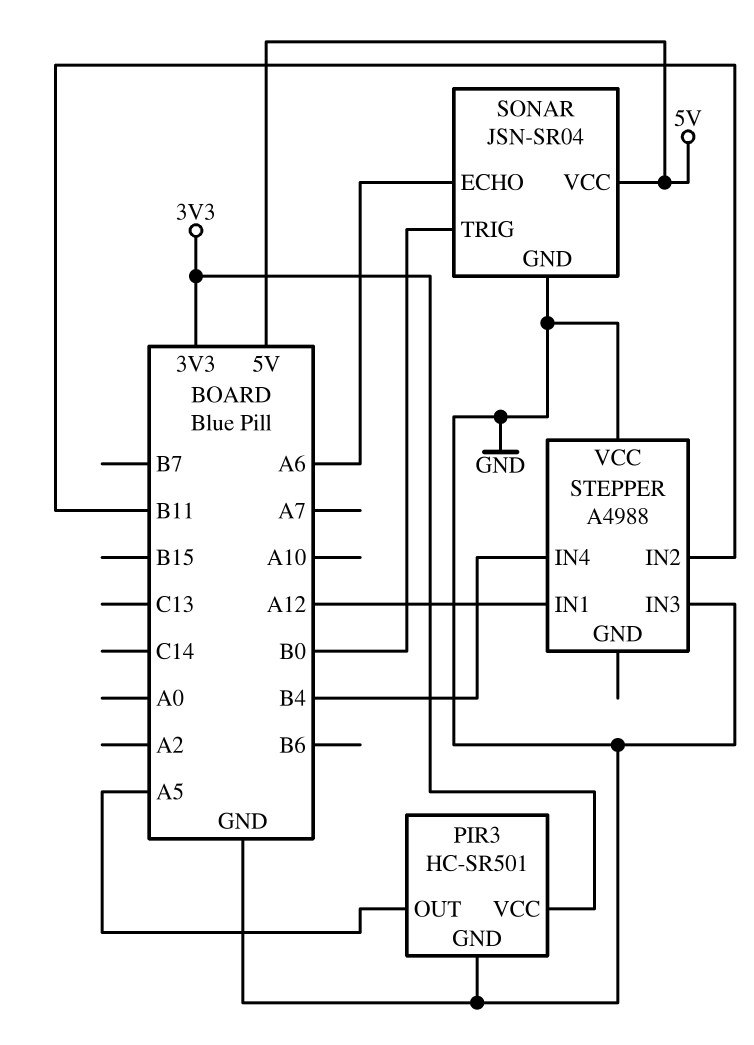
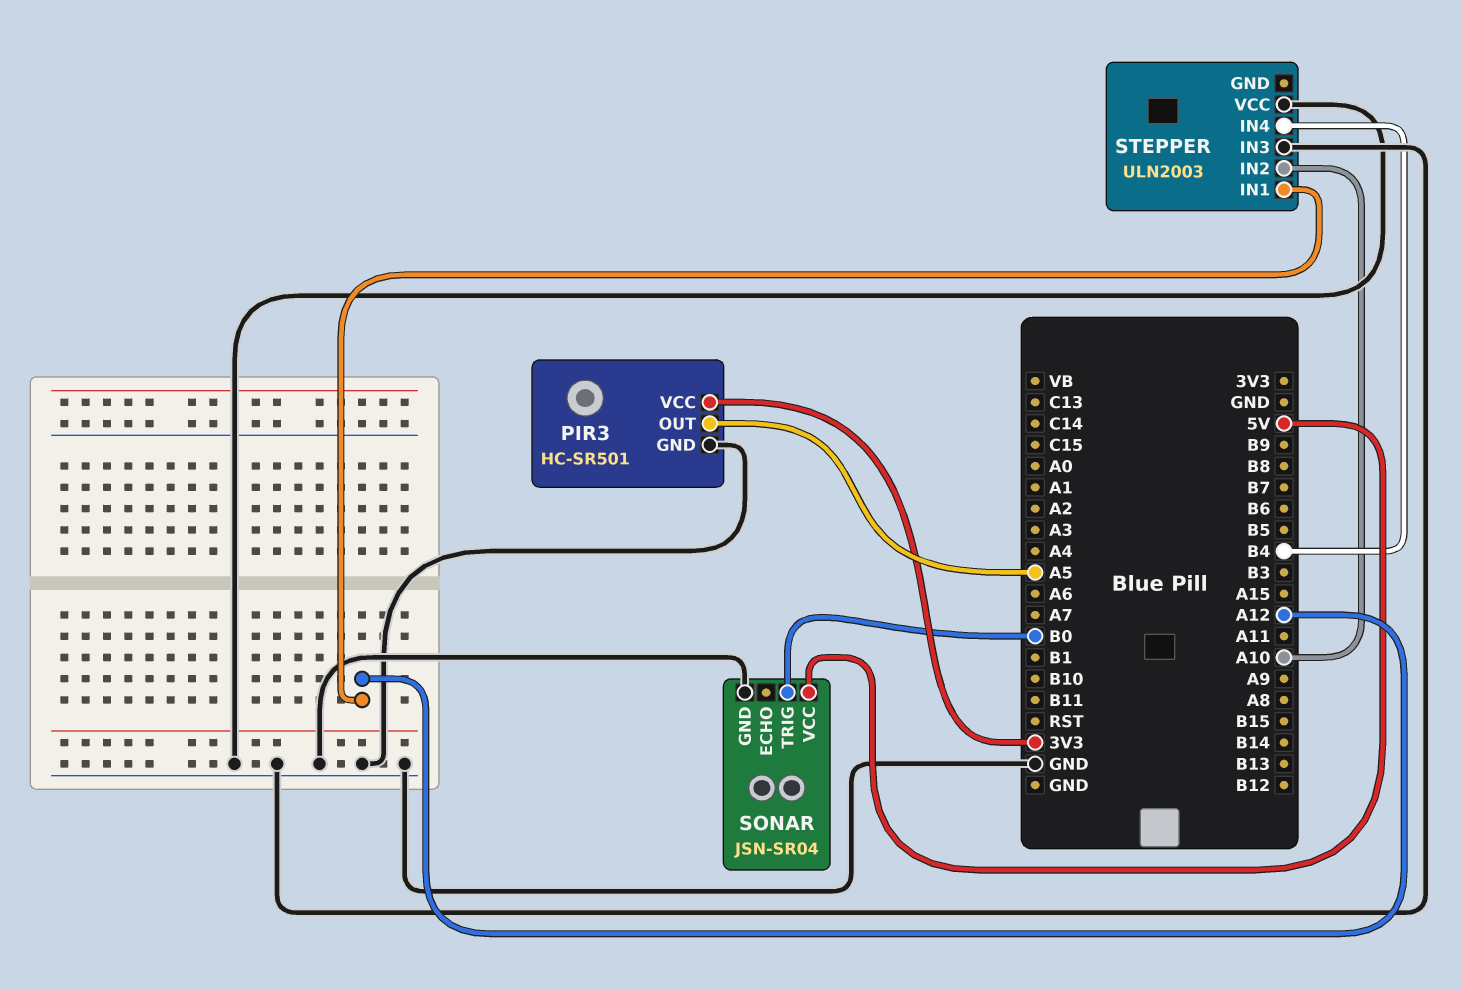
SONAR pin ECHO: A6 -> none
STEPPER: A4988 -> ULN2003
STEPPER pin IN2: B11 -> A10

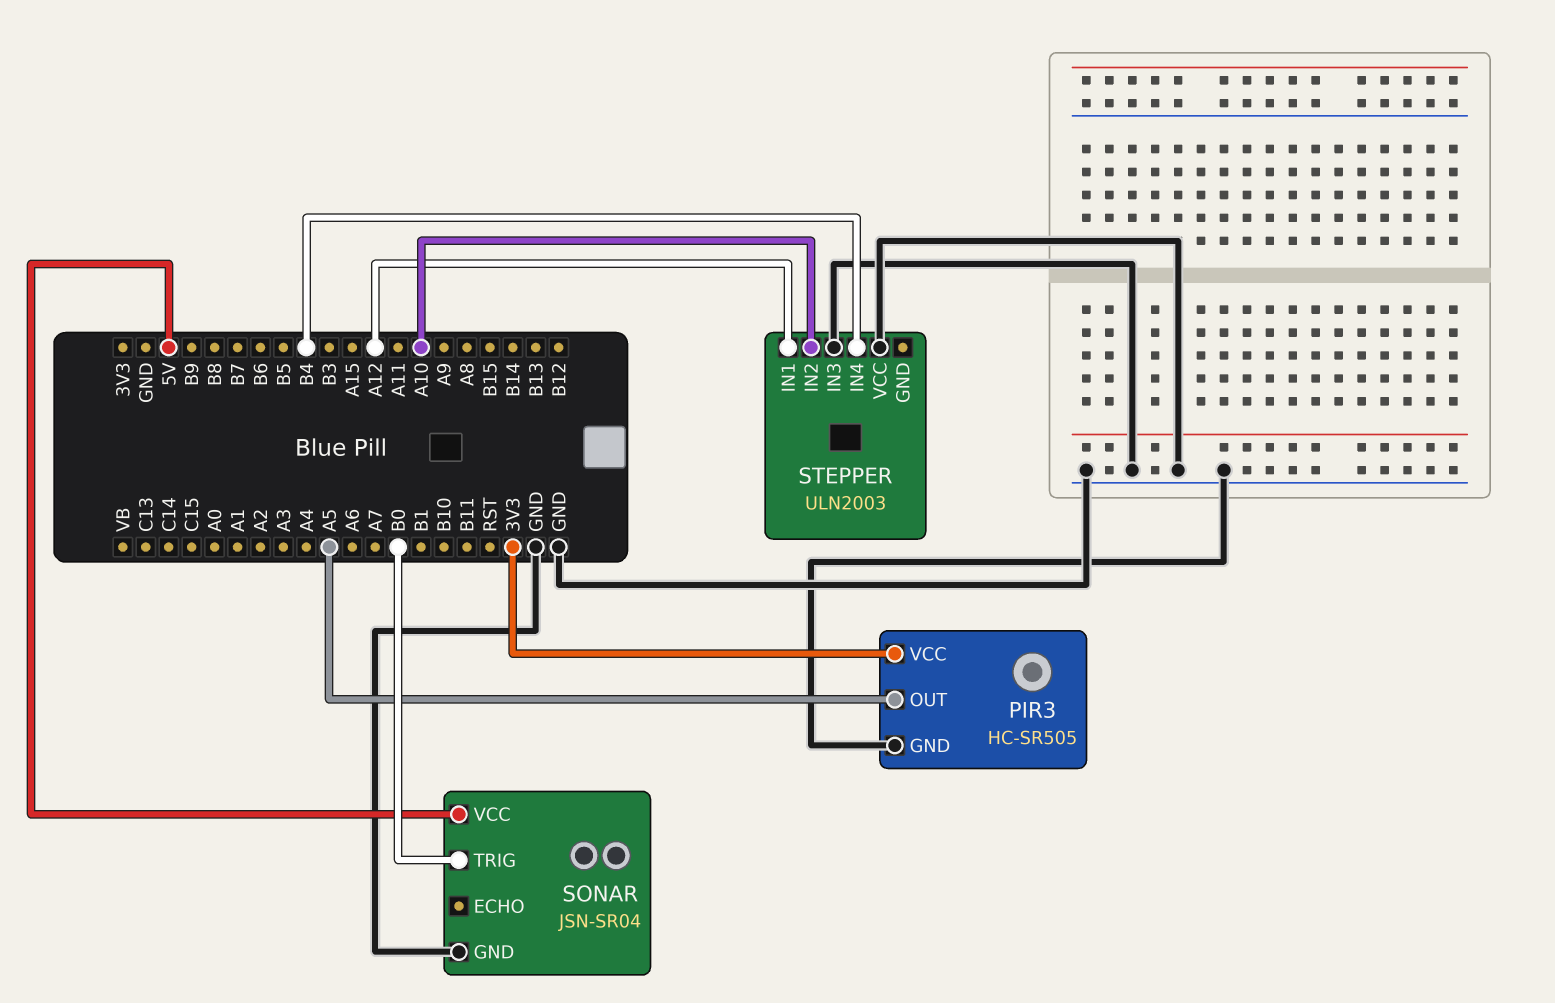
PIR3: HC-SR501 -> HC-SR505

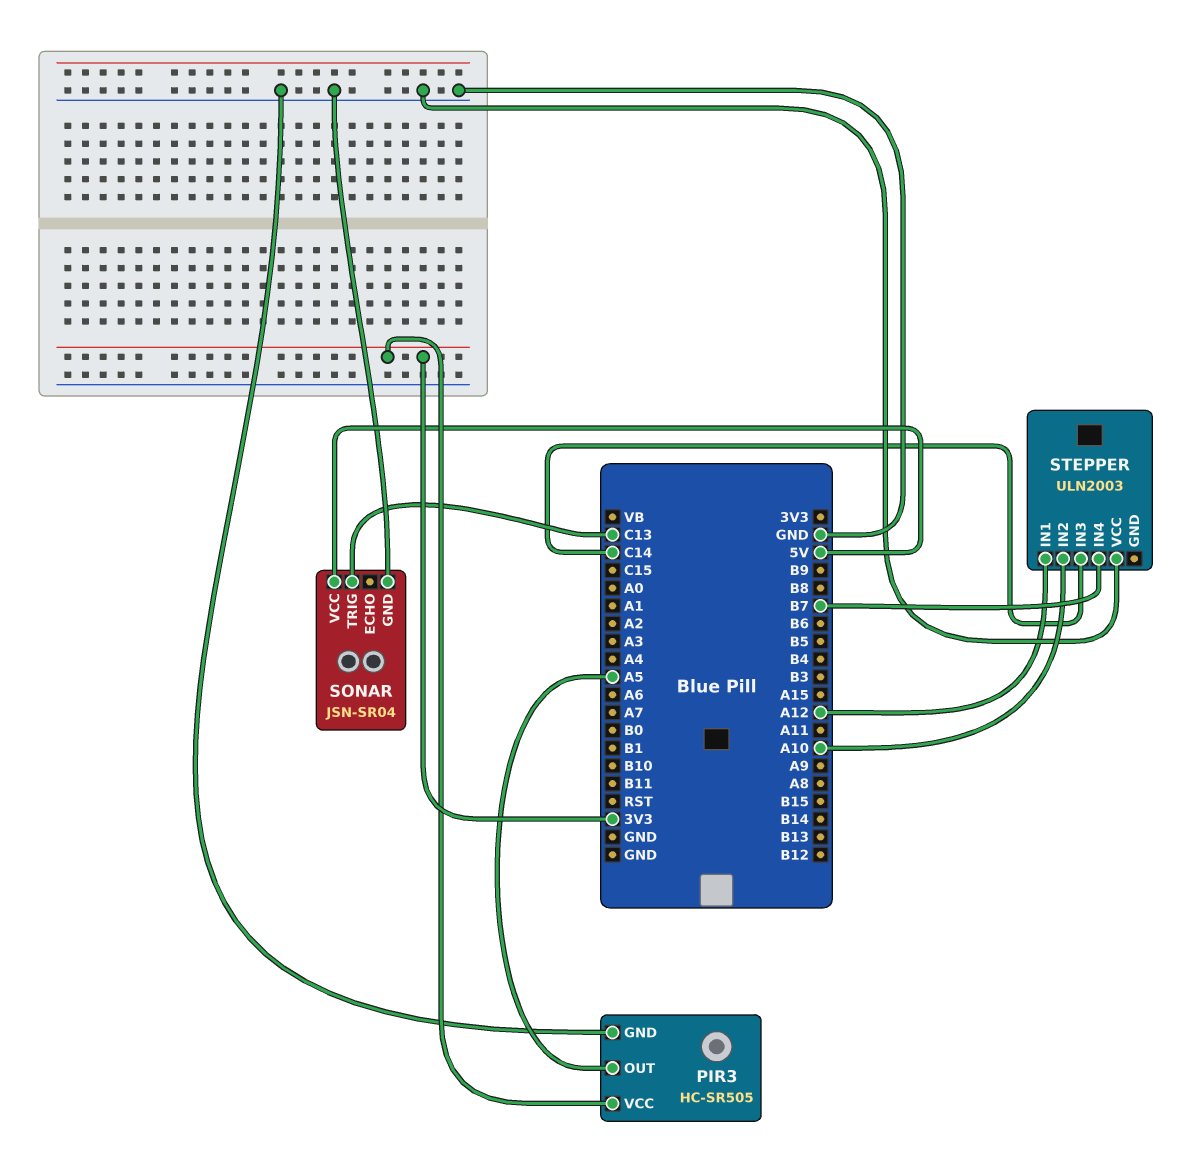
SONAR pin TRIG: B0 -> C13
STEPPER pin IN3: GND -> C14
STEPPER pin IN4: B4 -> B7

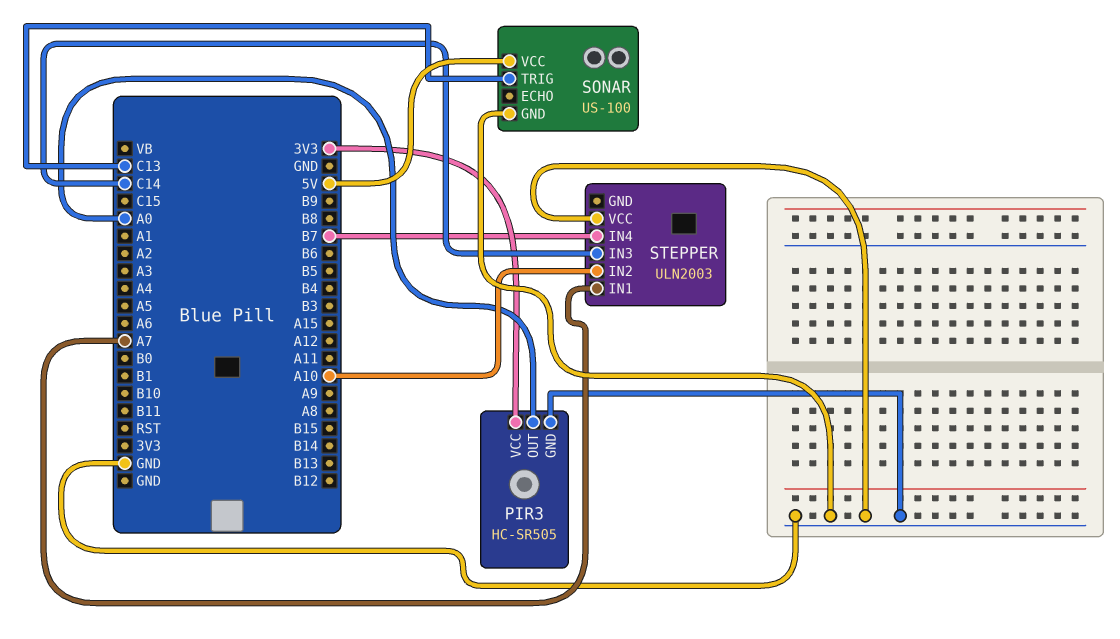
PIR3 pin OUT: A5 -> A0
SONAR: JSN-SR04 -> US-100
STEPPER pin IN1: A12 -> A7

